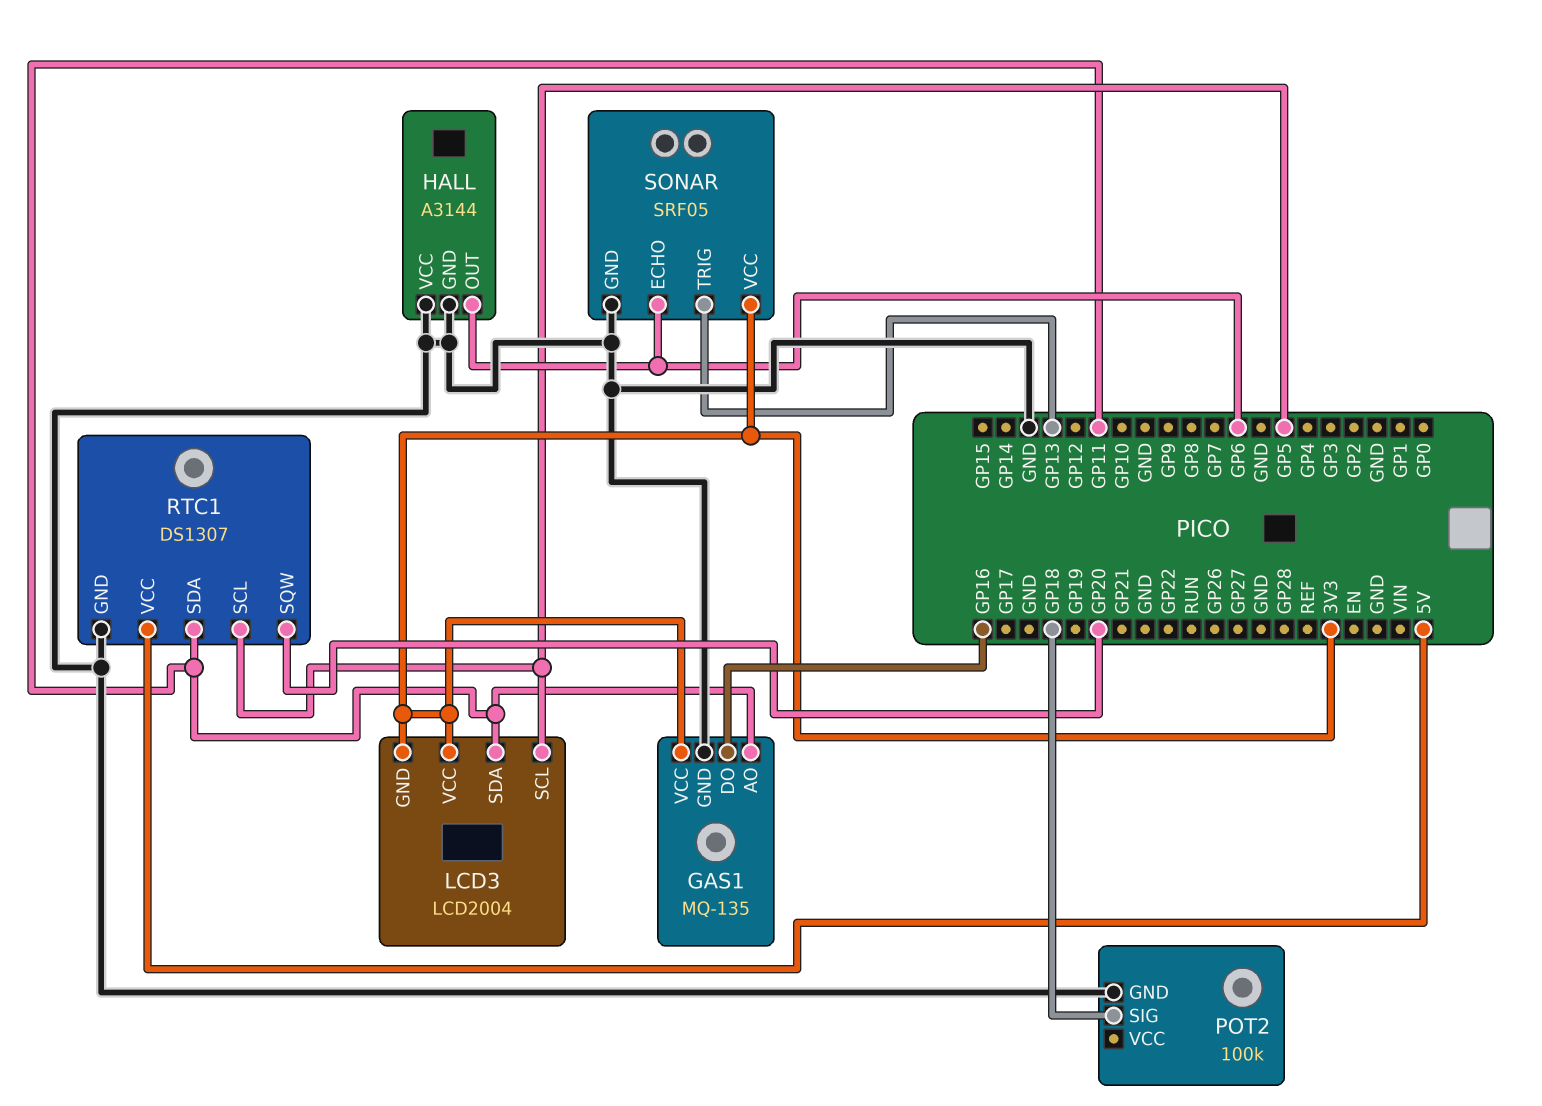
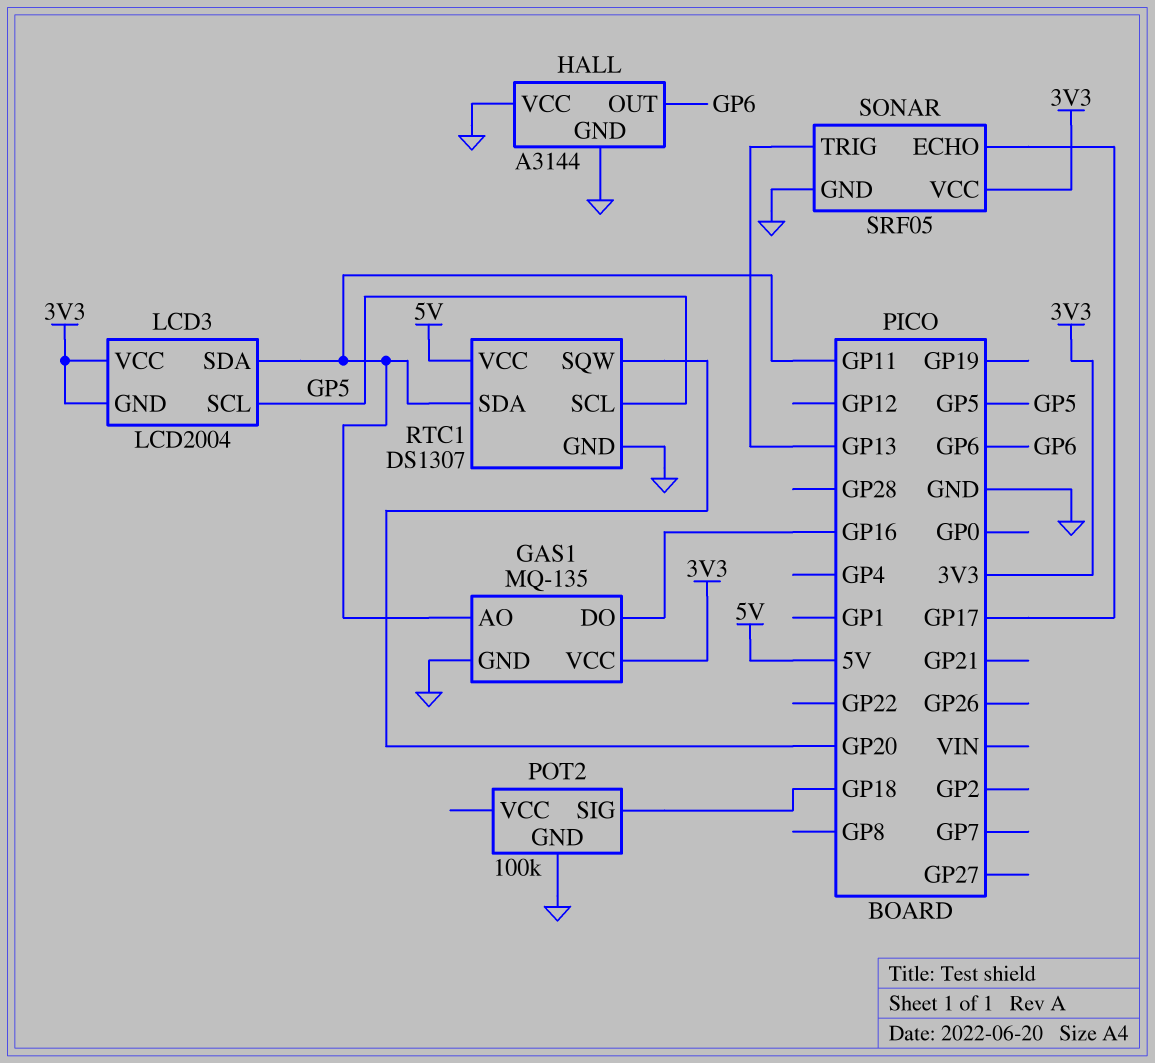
SONAR pin ECHO: GP6 -> GP17

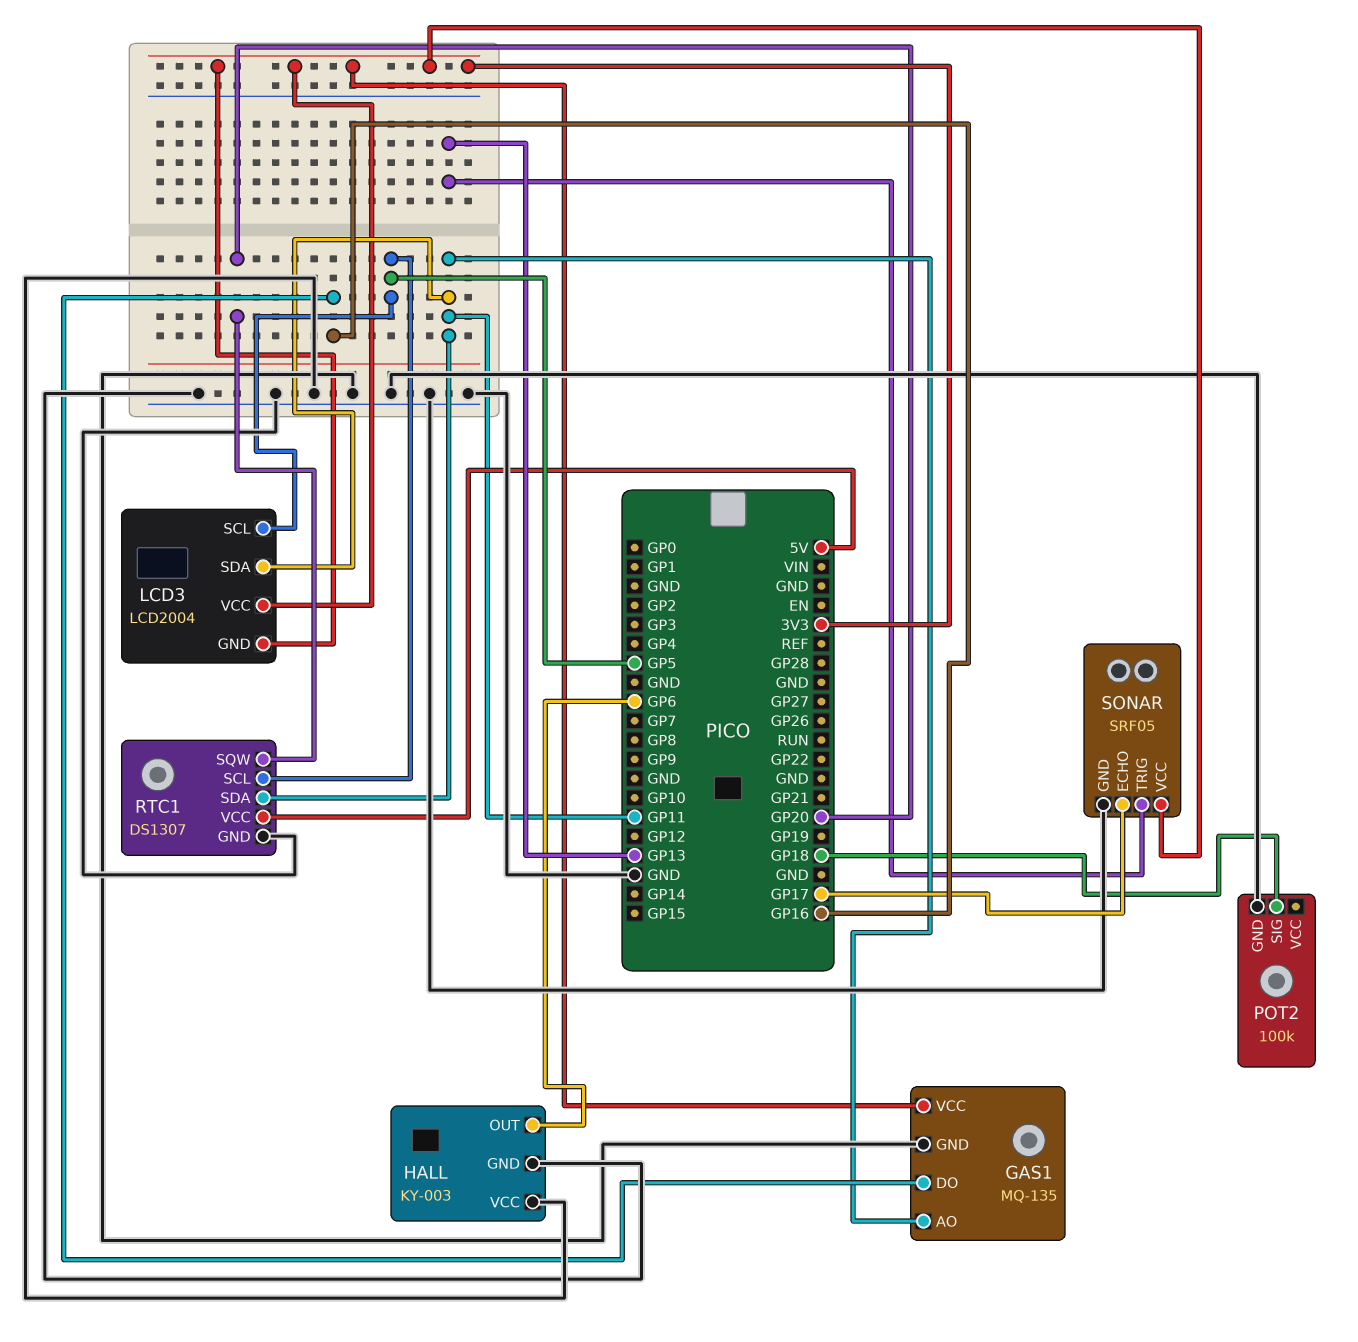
HALL: A3144 -> KY-003

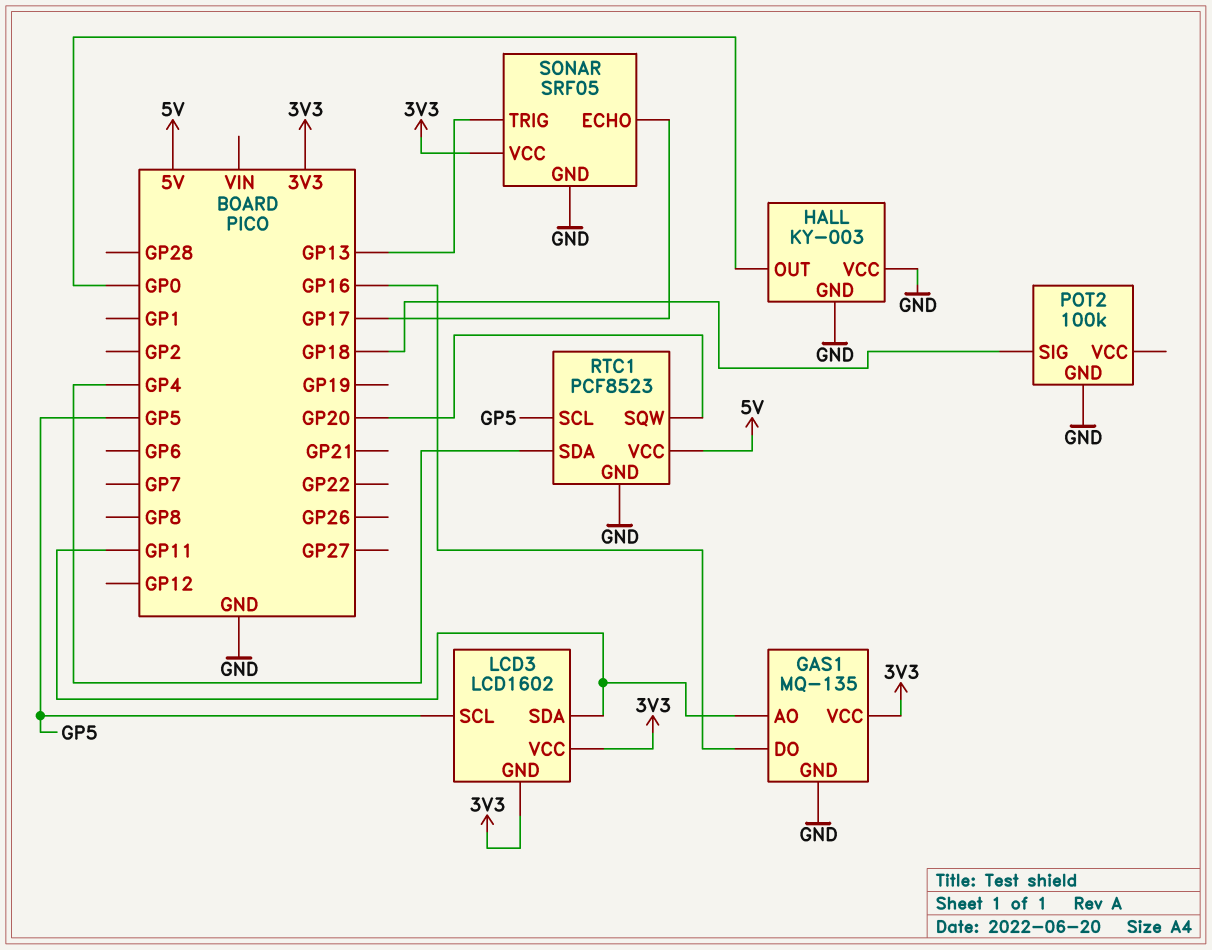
HALL pin OUT: GP6 -> GP0
LCD3: LCD2004 -> LCD1602
RTC1: DS1307 -> PCF8523
RTC1 pin SDA: GP11 -> GP4

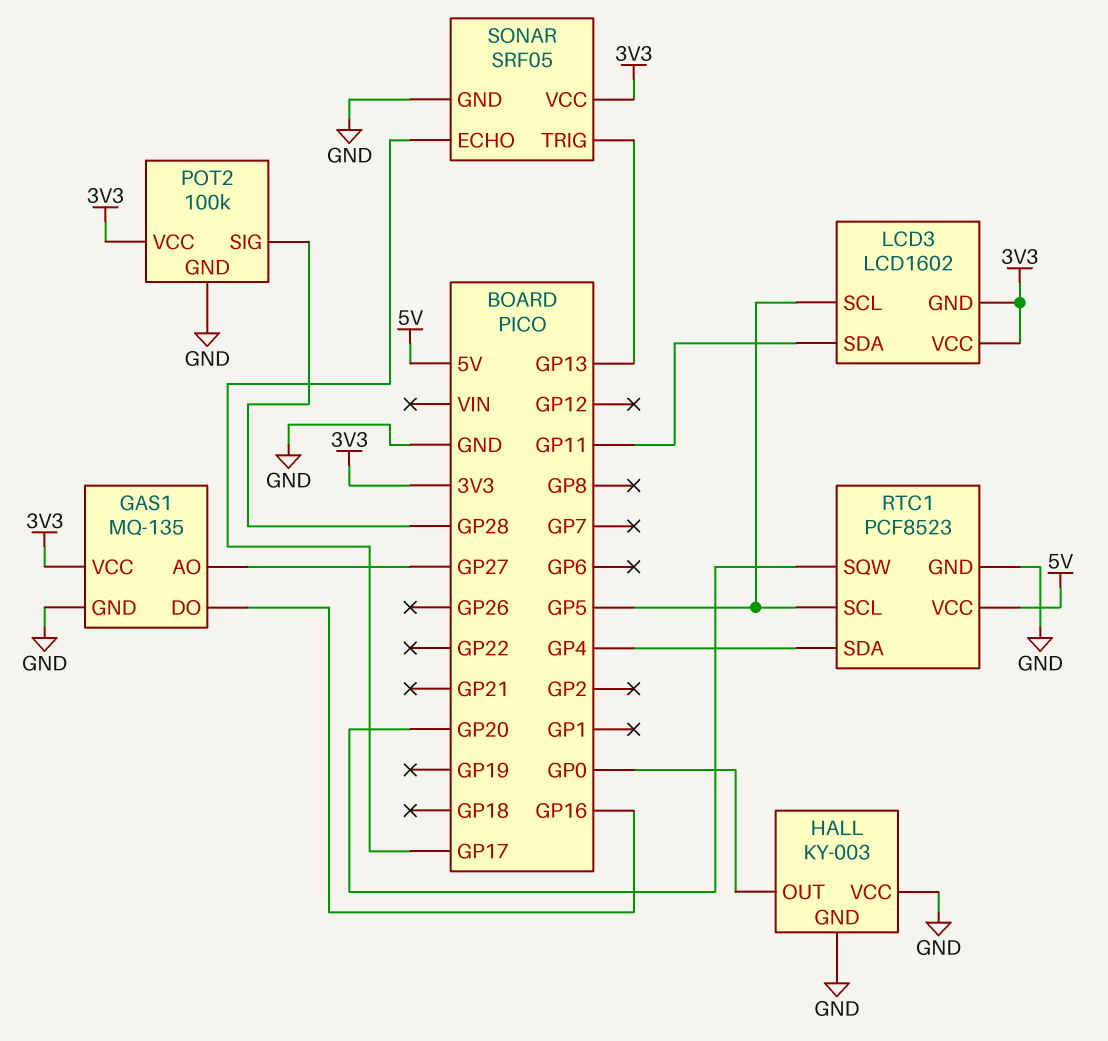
GAS1 pin AO: GP11 -> GP27
POT2 pin SIG: GP18 -> GP28
POT2 pin VCC: none -> 3V3

